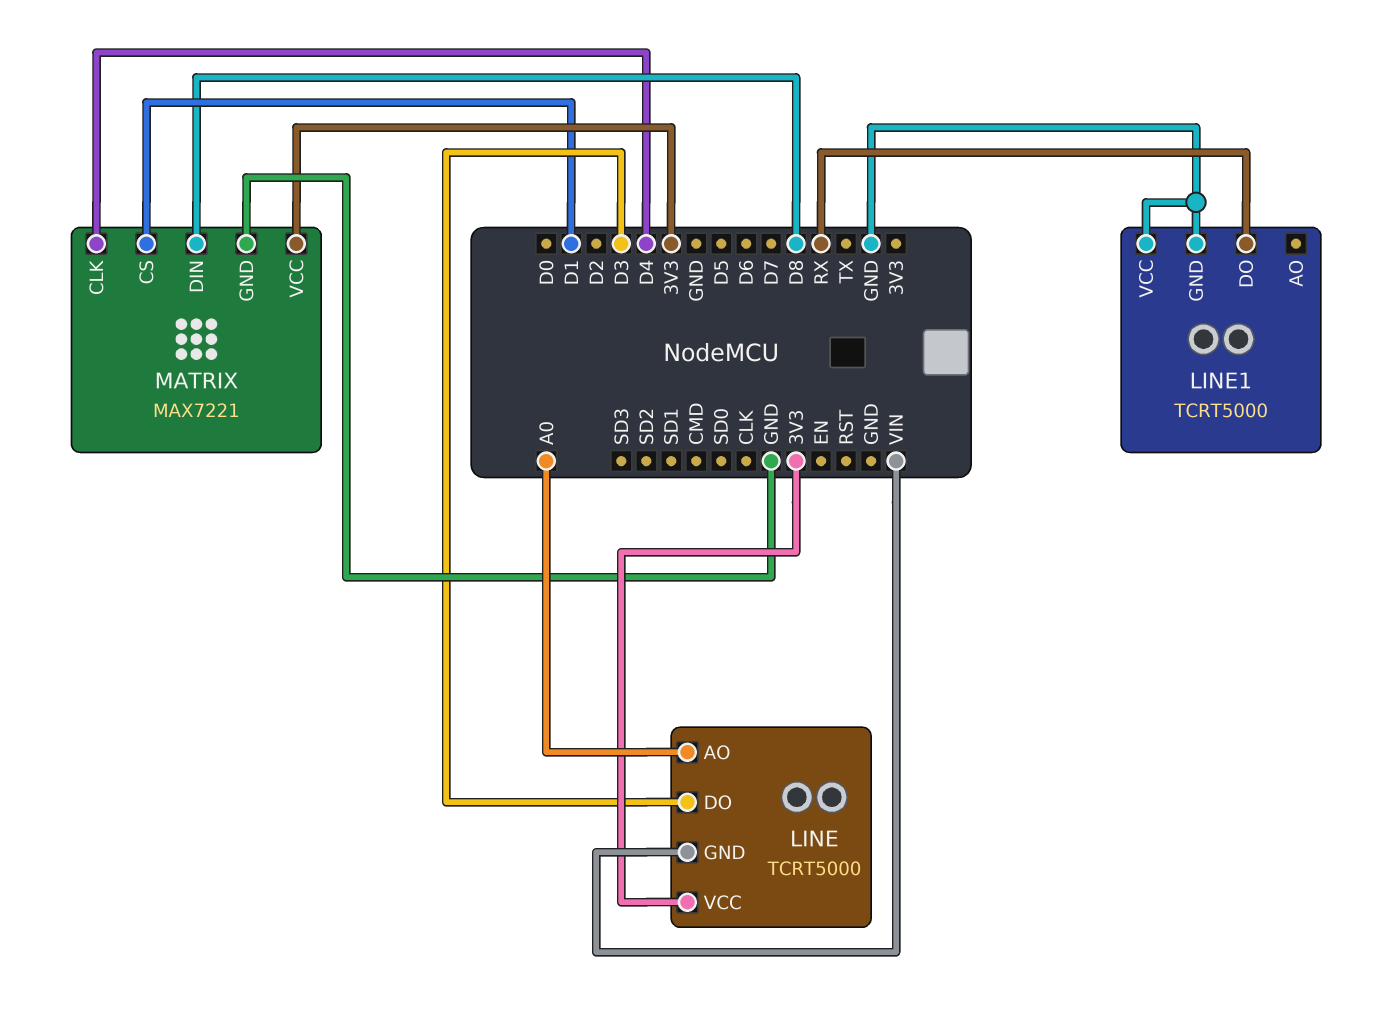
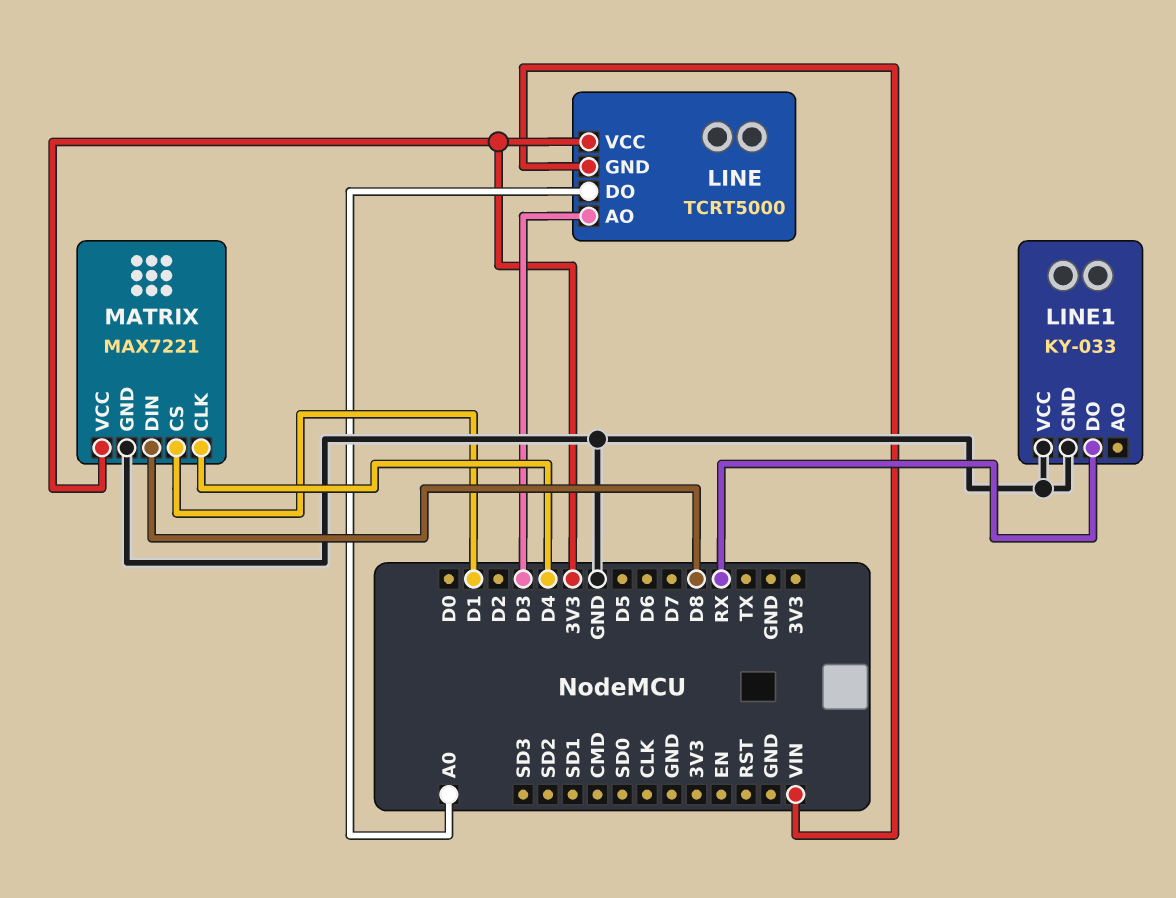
LINE pin AO: A0 -> D3
LINE pin DO: D3 -> A0
LINE1: TCRT5000 -> KY-033

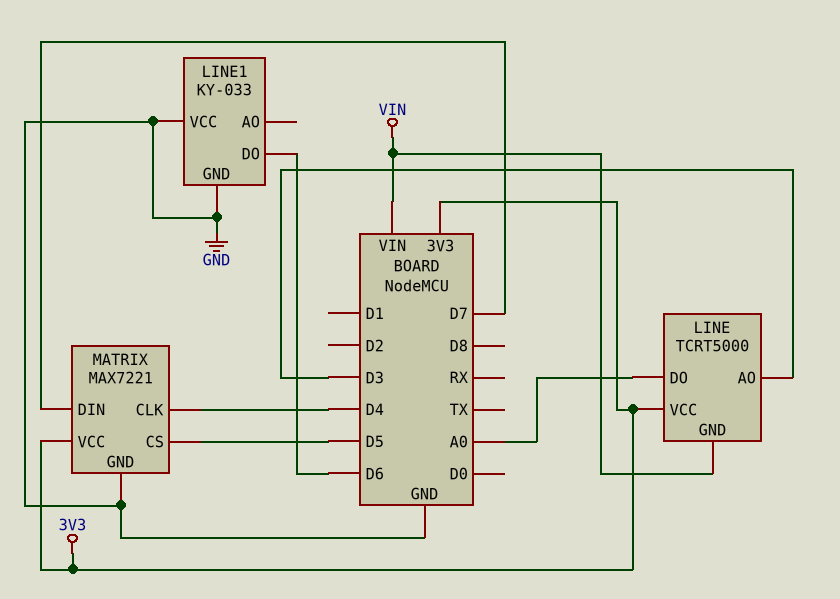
LINE1 pin DO: RX -> D6
MATRIX pin CS: D1 -> D5
MATRIX pin DIN: D8 -> D7

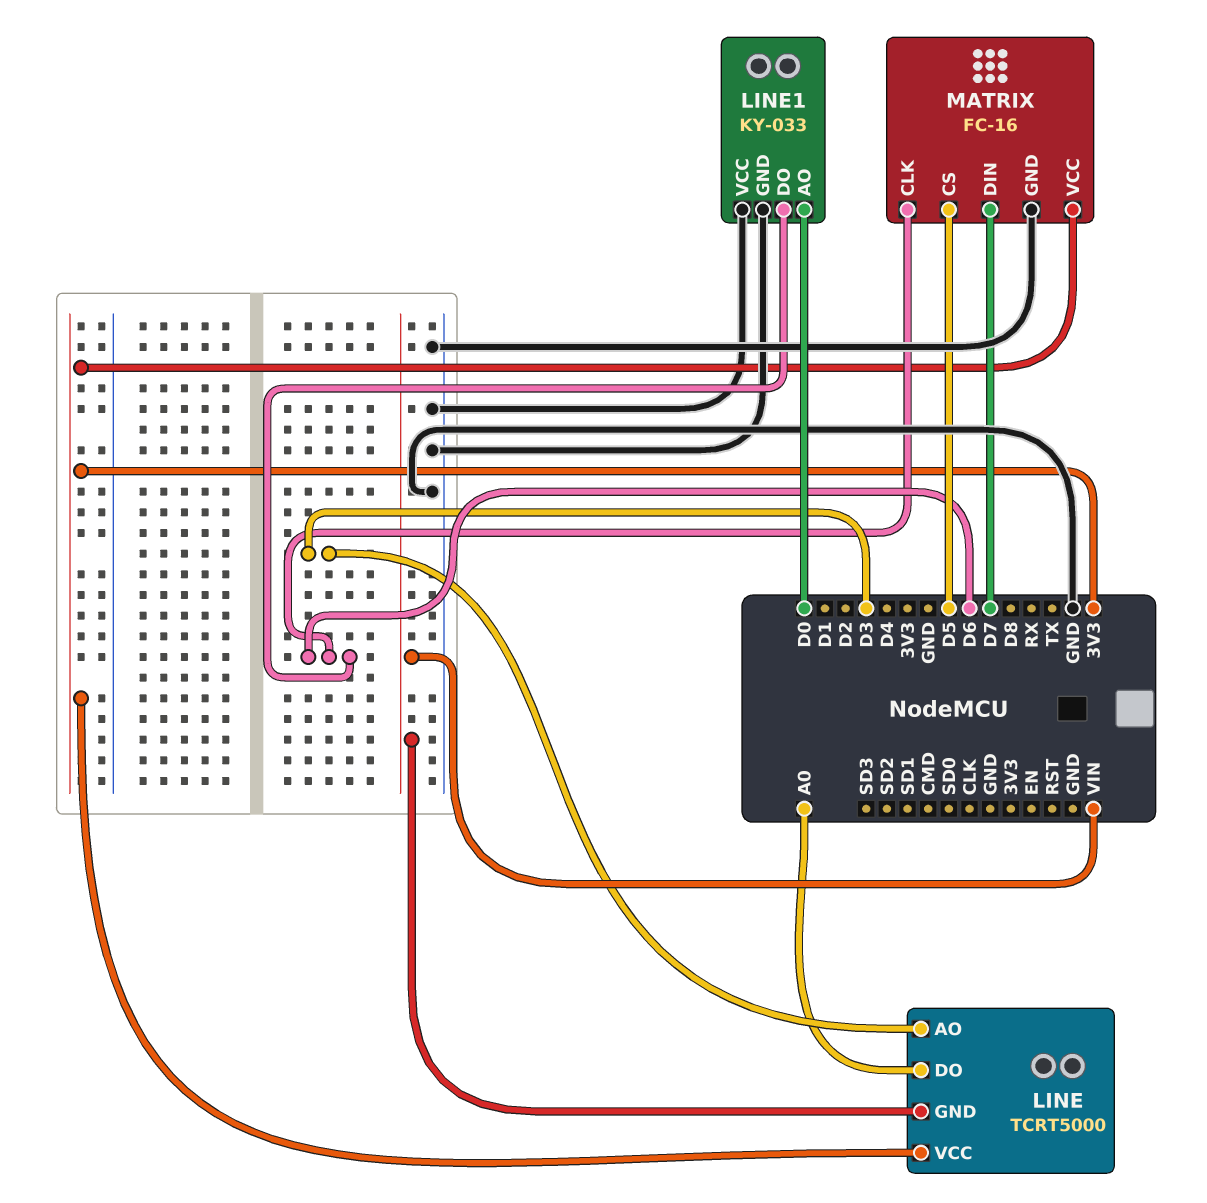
LINE1 pin AO: none -> D0
MATRIX: MAX7221 -> FC-16
MATRIX pin CLK: D4 -> D6

